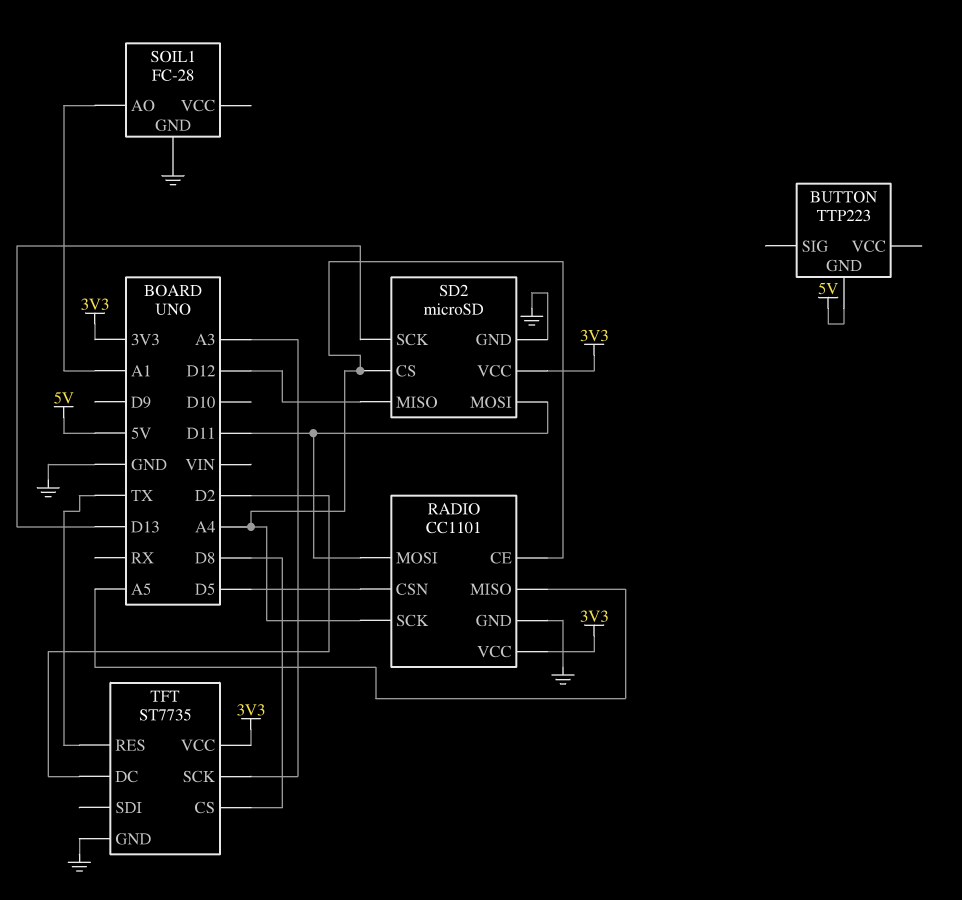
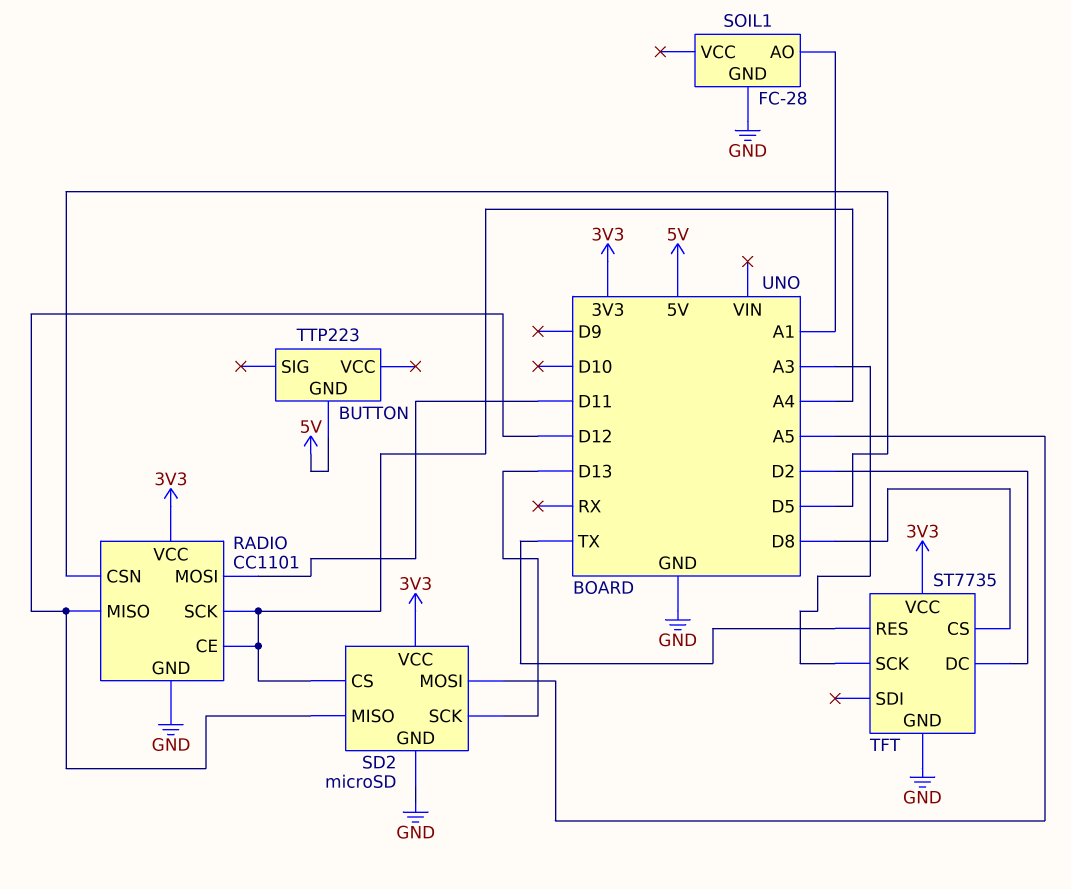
RADIO pin MISO: A5 -> D12
SD2 pin MOSI: D11 -> A5

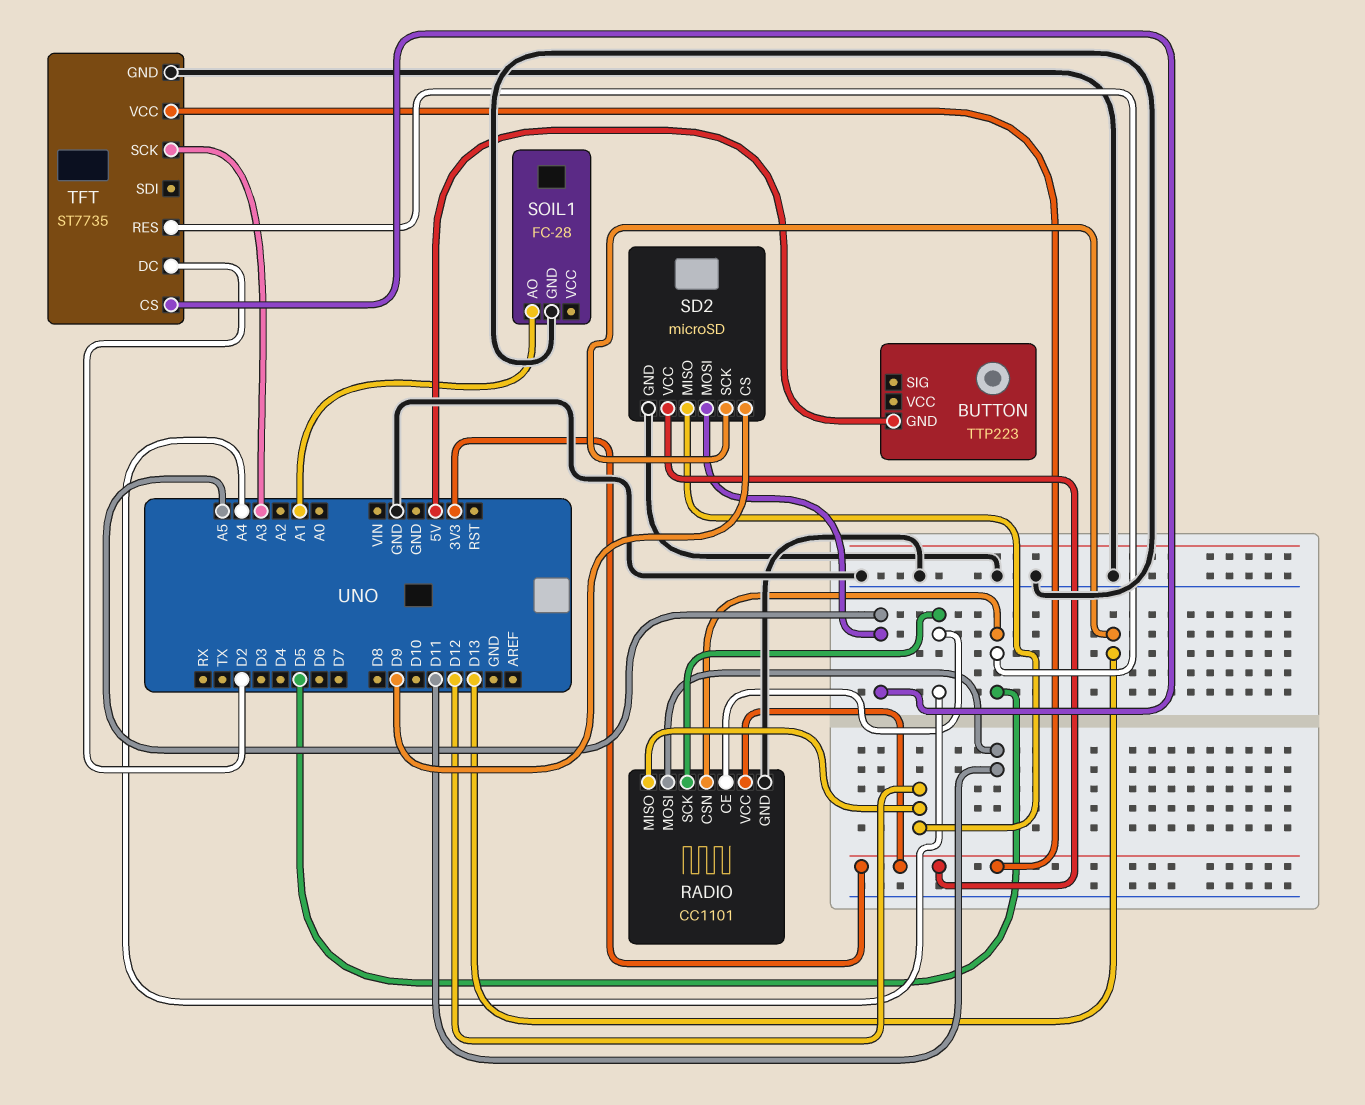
SD2 pin CS: A4 -> D9
TFT pin CS: D8 -> A5
TFT pin RES: TX -> D5

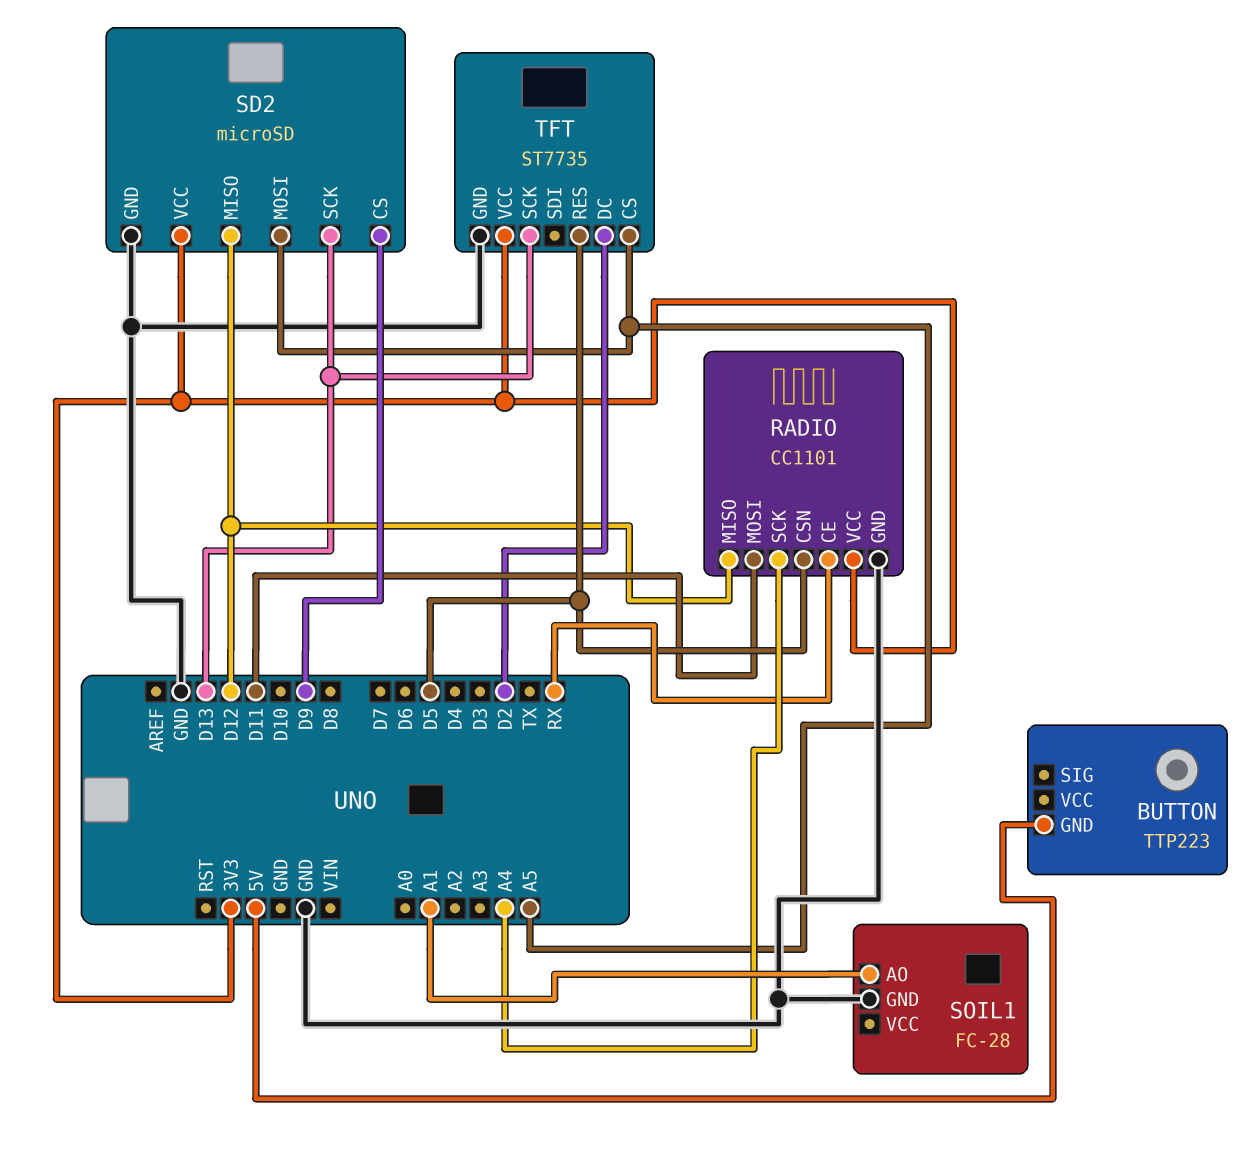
RADIO pin CE: A4 -> RX
TFT pin SCK: A3 -> D13

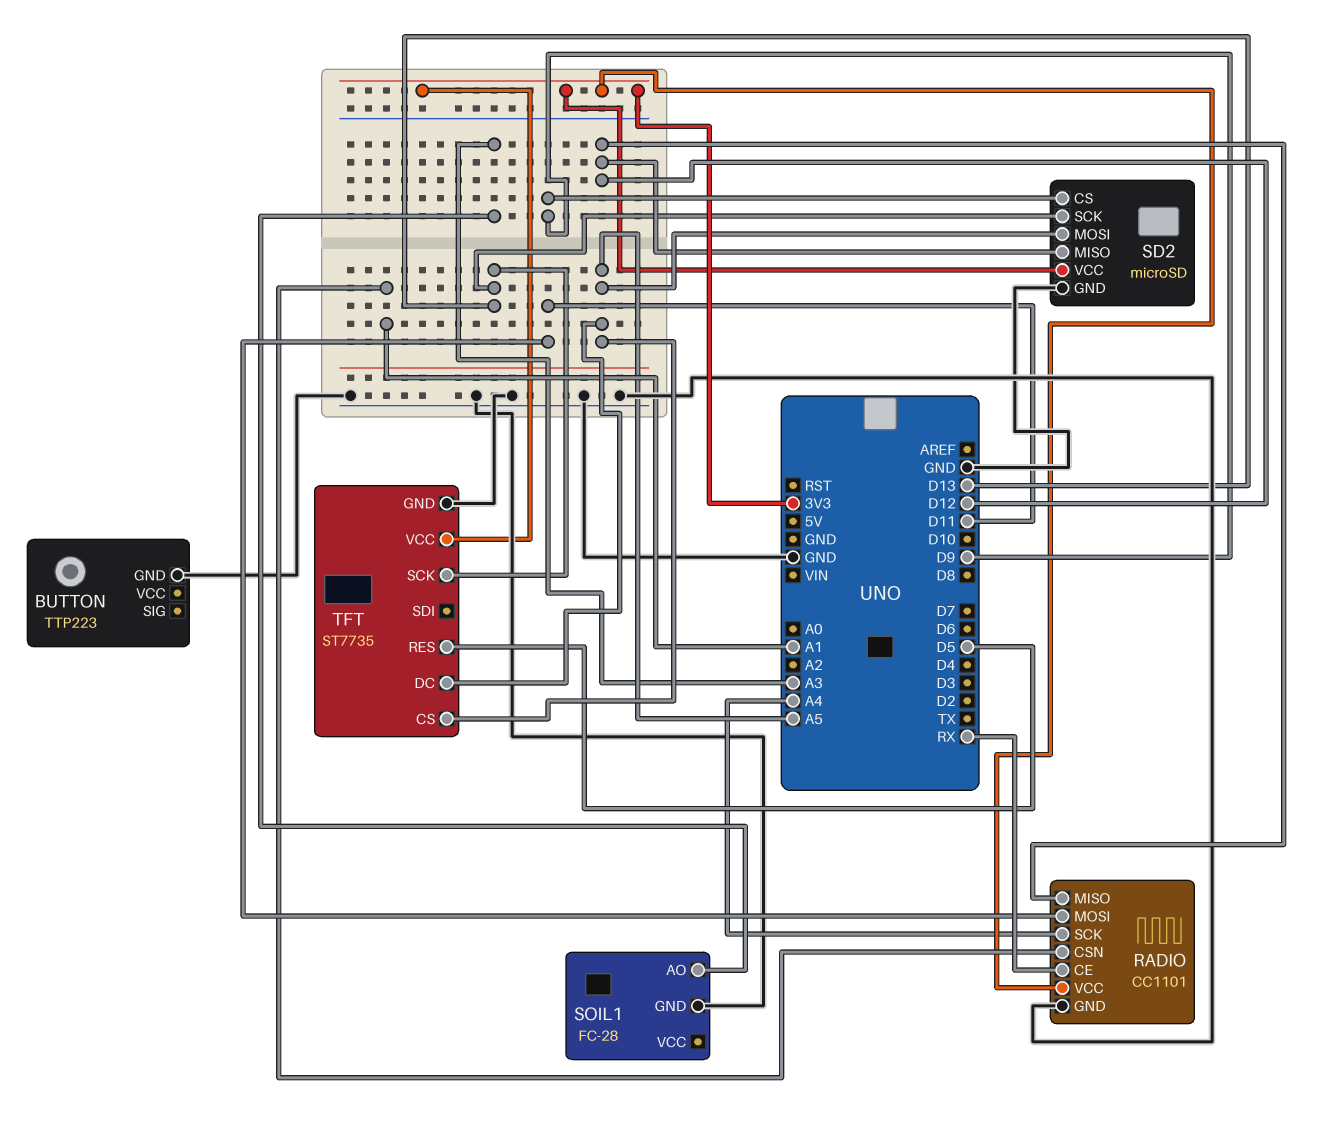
BUTTON pin GND: 5V -> GND
RADIO pin CSN: D5 -> A1
SOIL1 pin AO: A1 -> A3
TFT pin DC: D2 -> A5

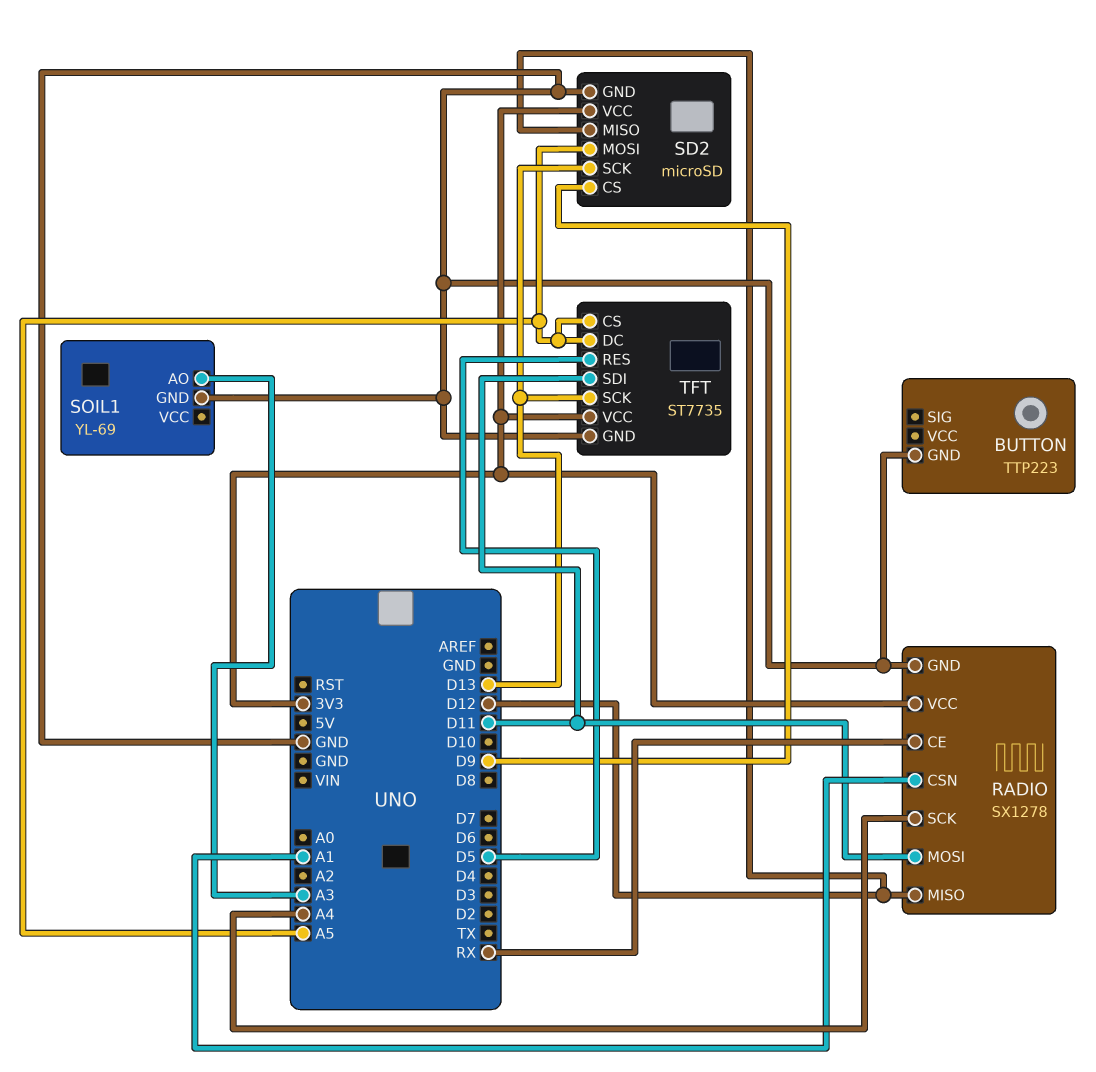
RADIO: CC1101 -> SX1278
SOIL1: FC-28 -> YL-69
TFT pin SDI: none -> D11

